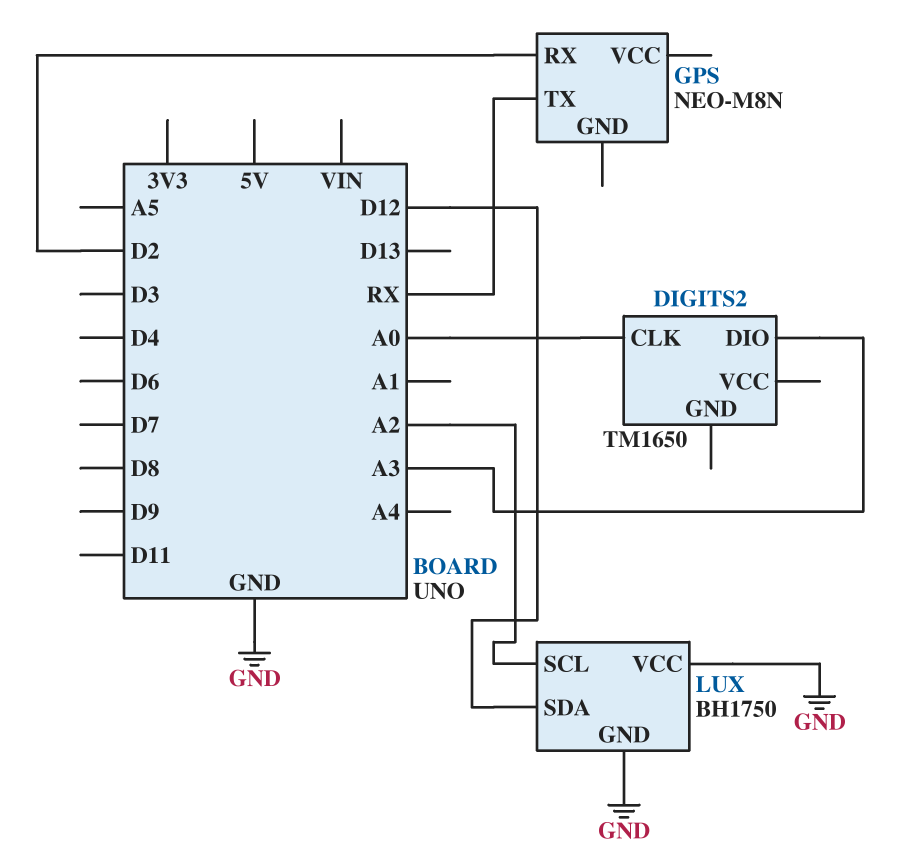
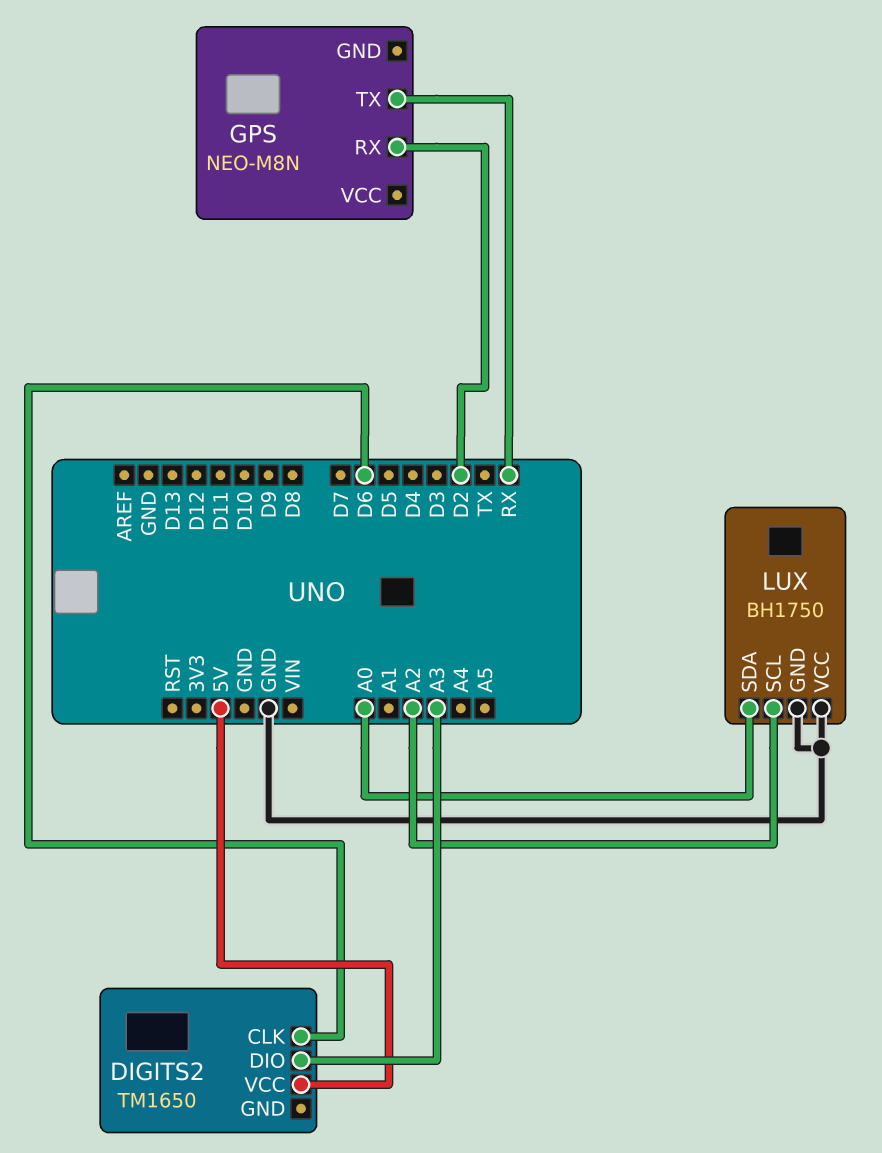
DIGITS2 pin CLK: A0 -> D6
DIGITS2 pin VCC: none -> 5V
LUX pin SDA: D12 -> A0

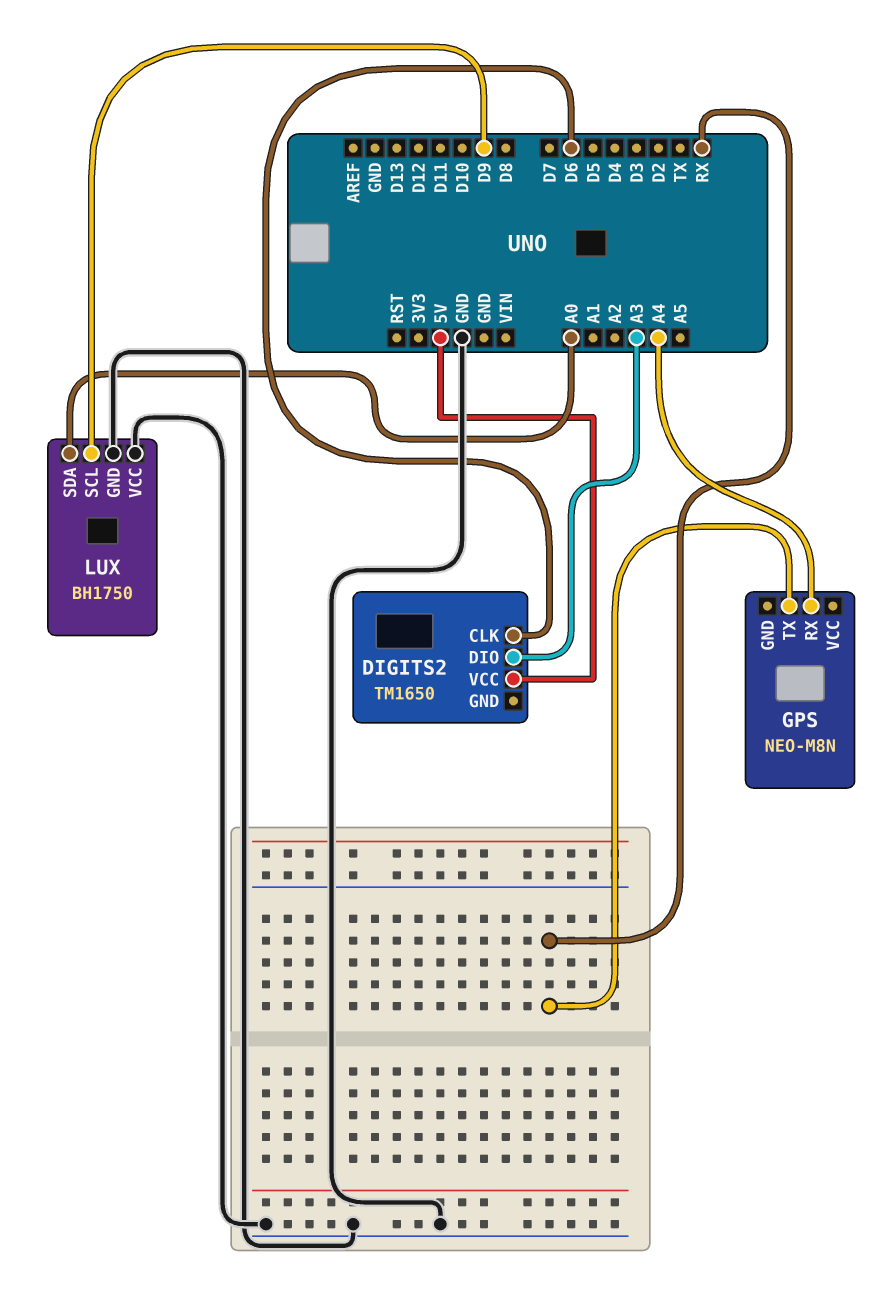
GPS pin RX: D2 -> A4
LUX pin SCL: A2 -> D9

